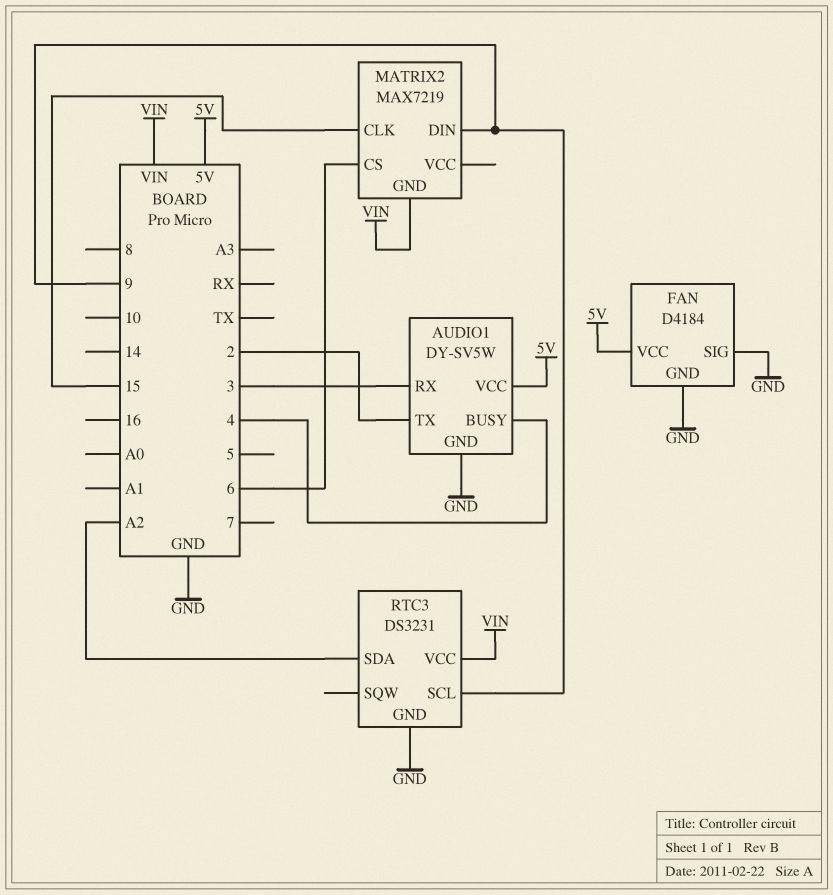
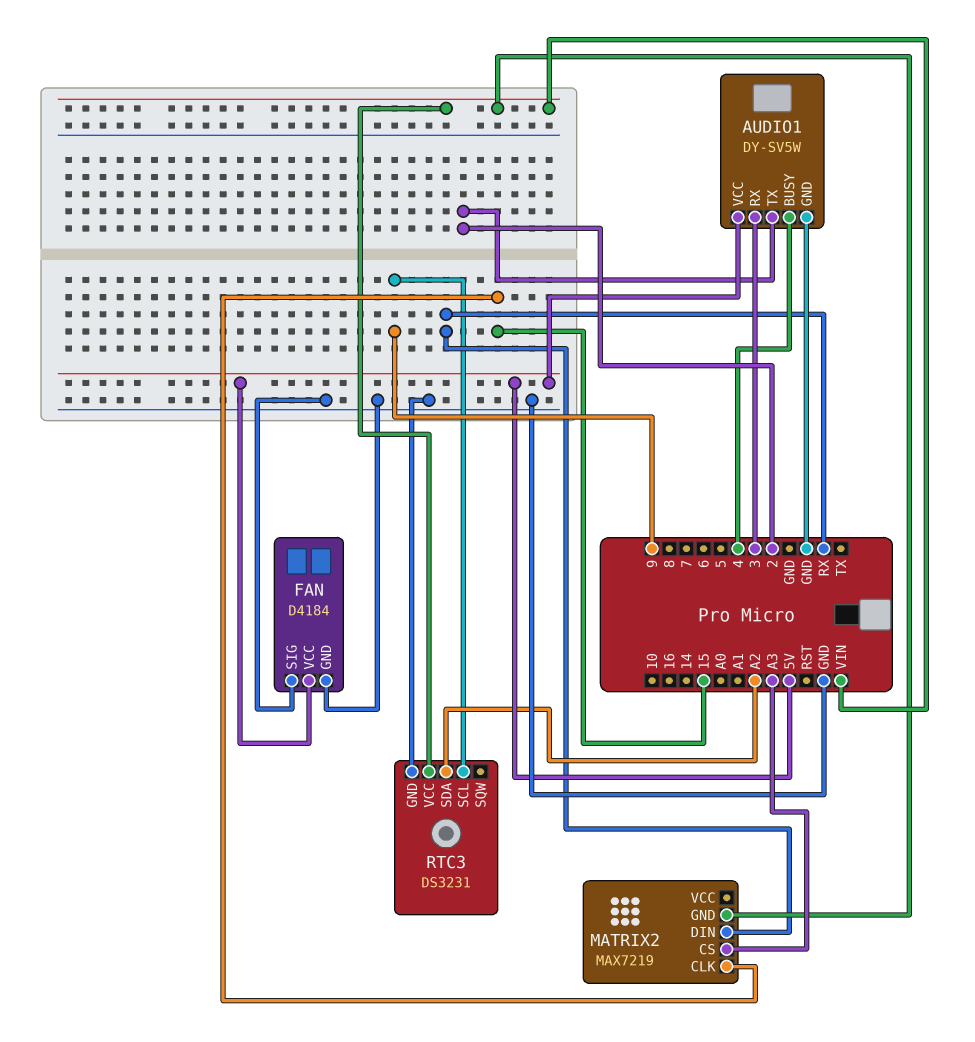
MATRIX2 pin CS: 6 -> A3
MATRIX2 pin DIN: 9 -> RX

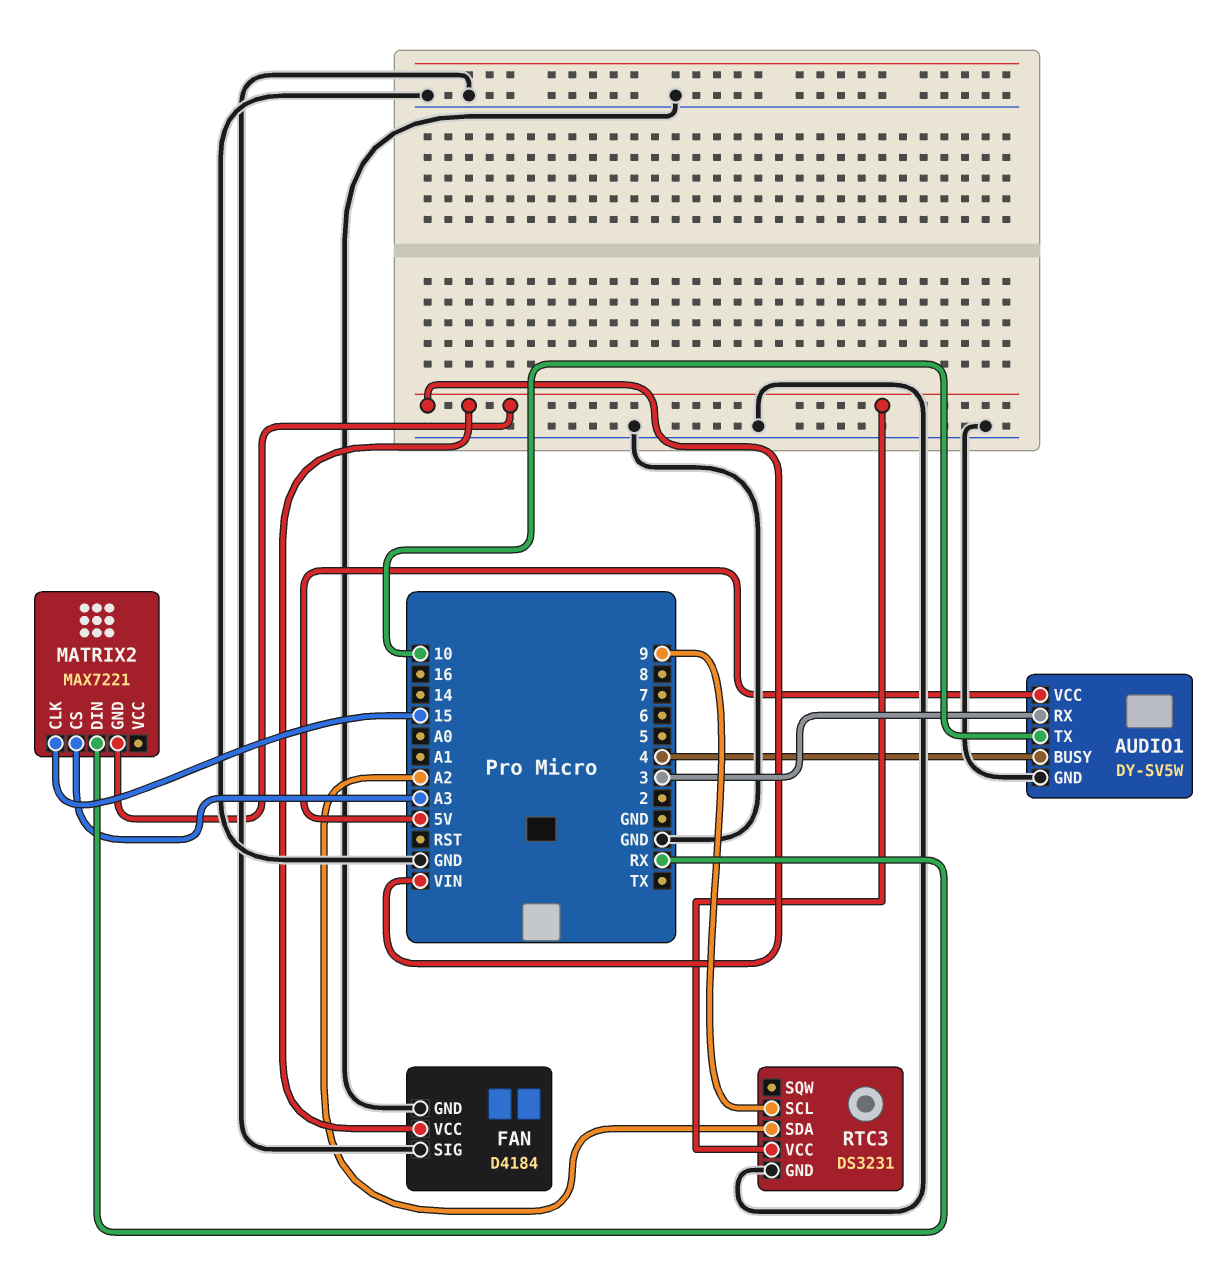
AUDIO1 pin TX: 2 -> 10
FAN pin VCC: 5V -> VIN
MATRIX2: MAX7219 -> MAX7221

